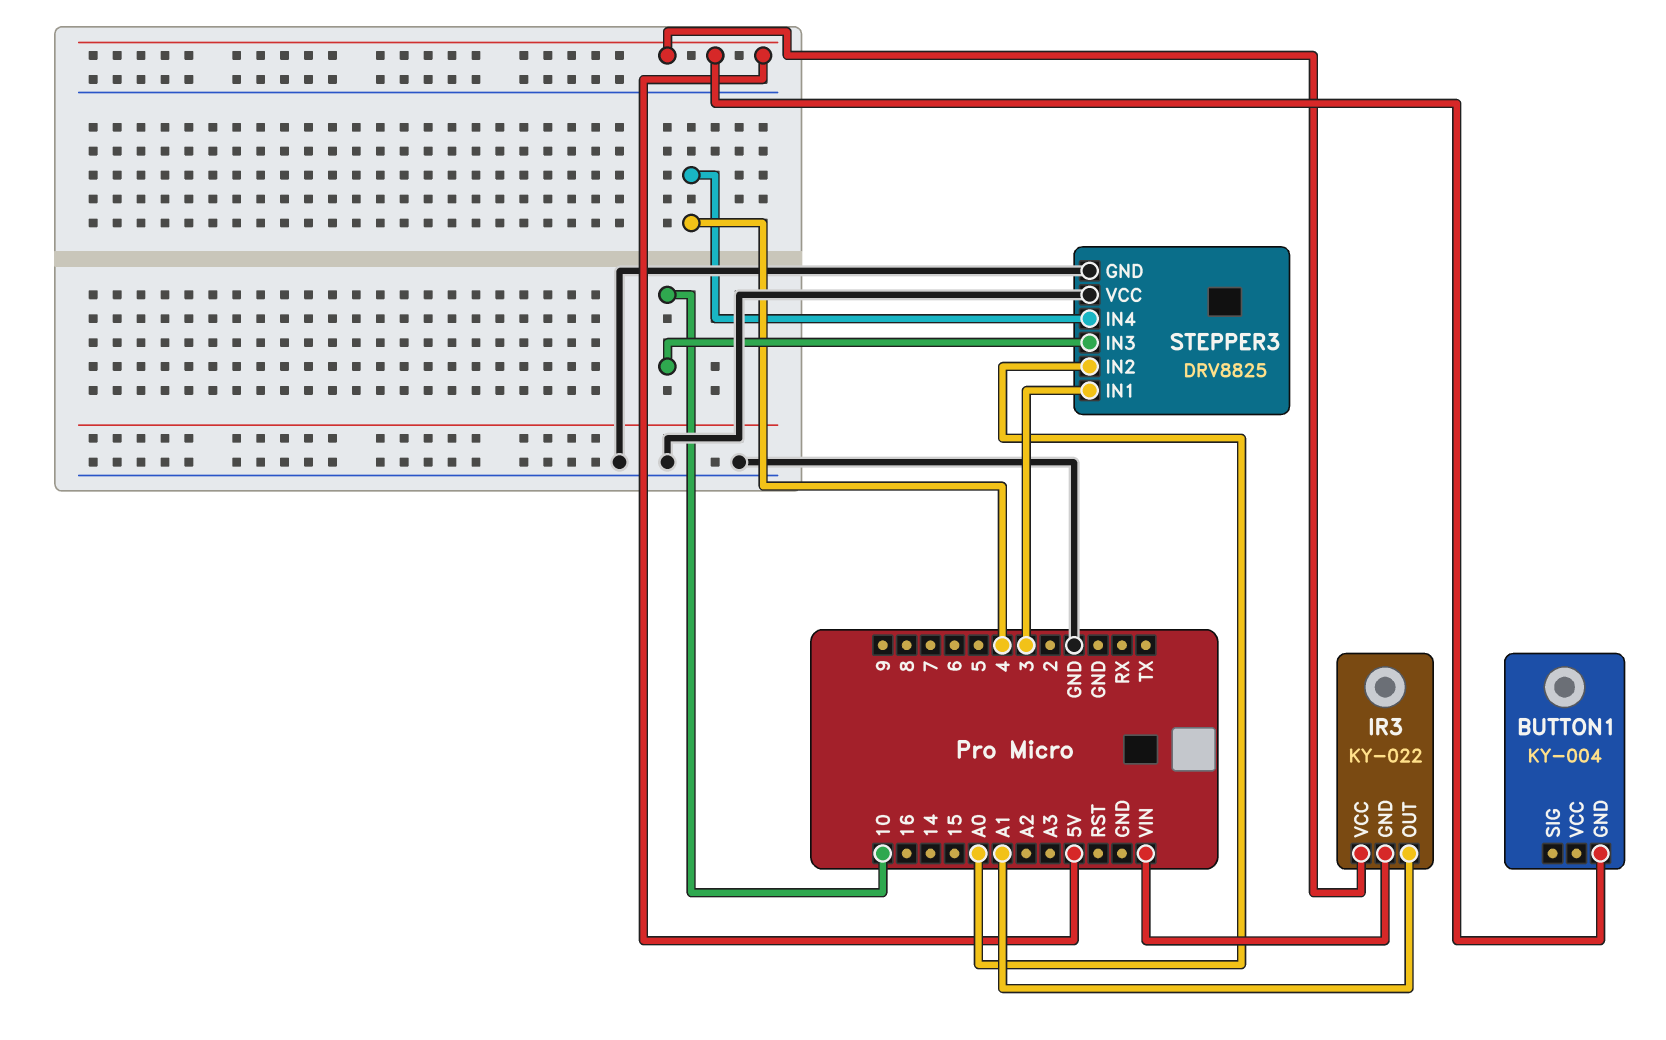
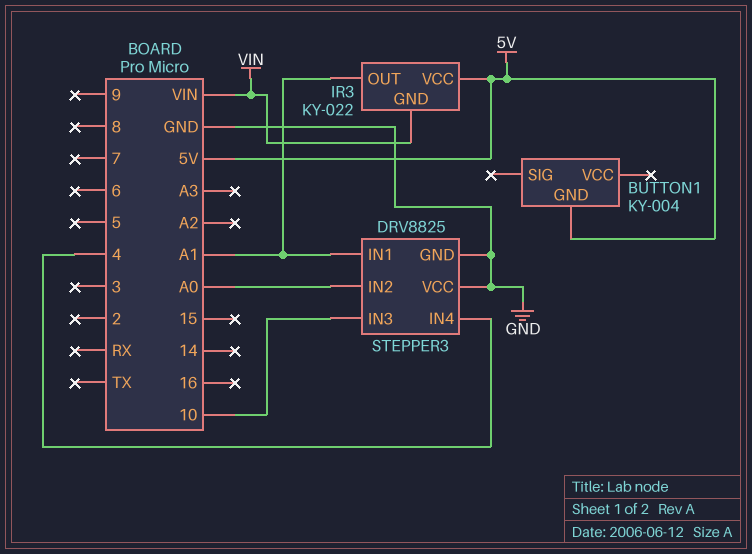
STEPPER3 pin IN1: 3 -> A1

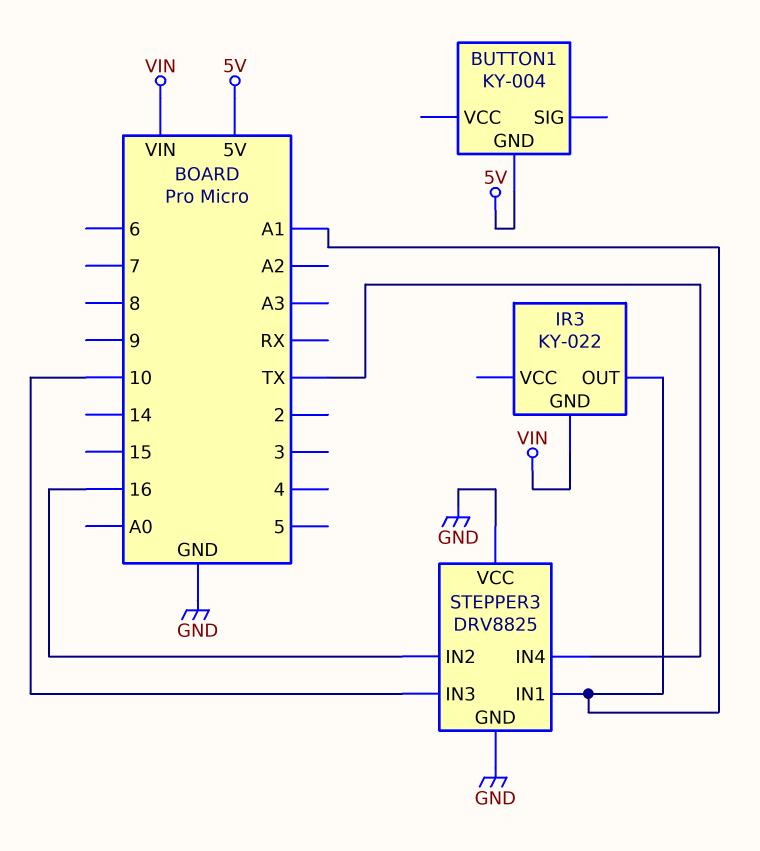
IR3 pin VCC: 5V -> none
STEPPER3 pin IN2: A0 -> 16
STEPPER3 pin IN4: 4 -> TX

